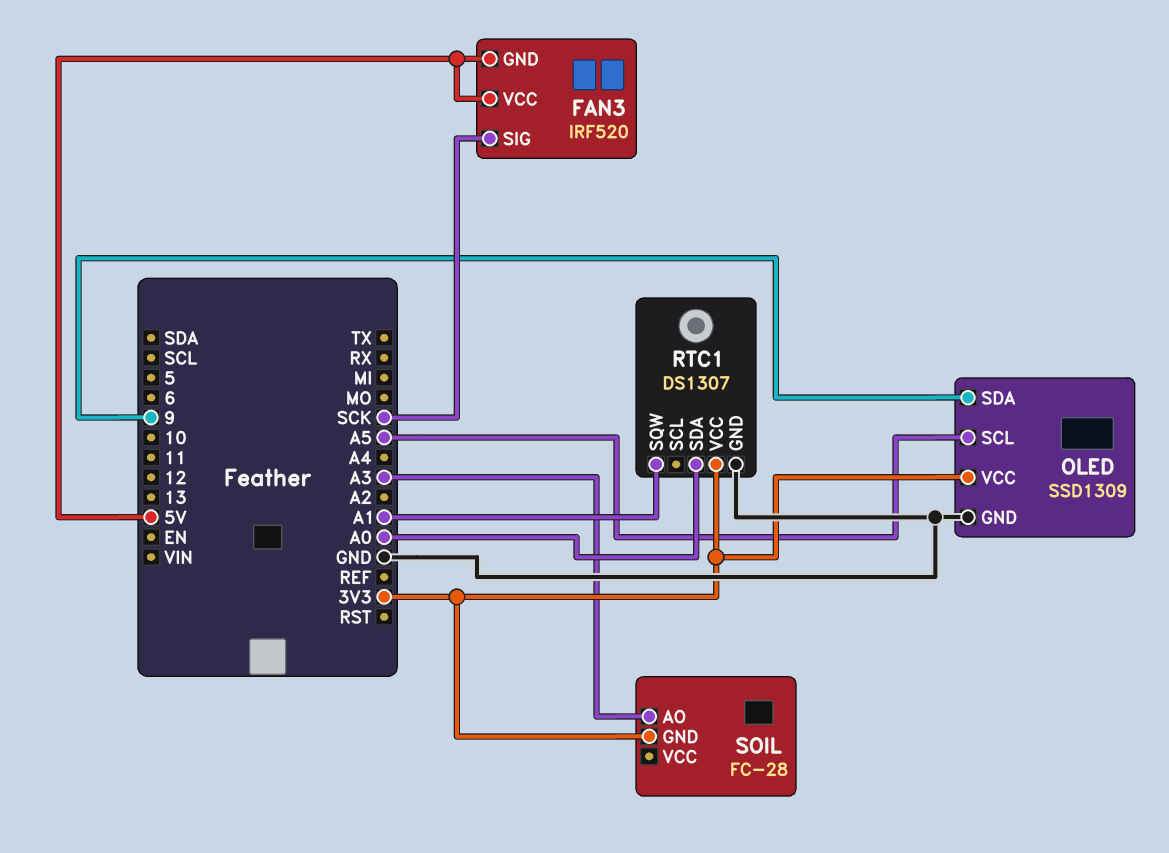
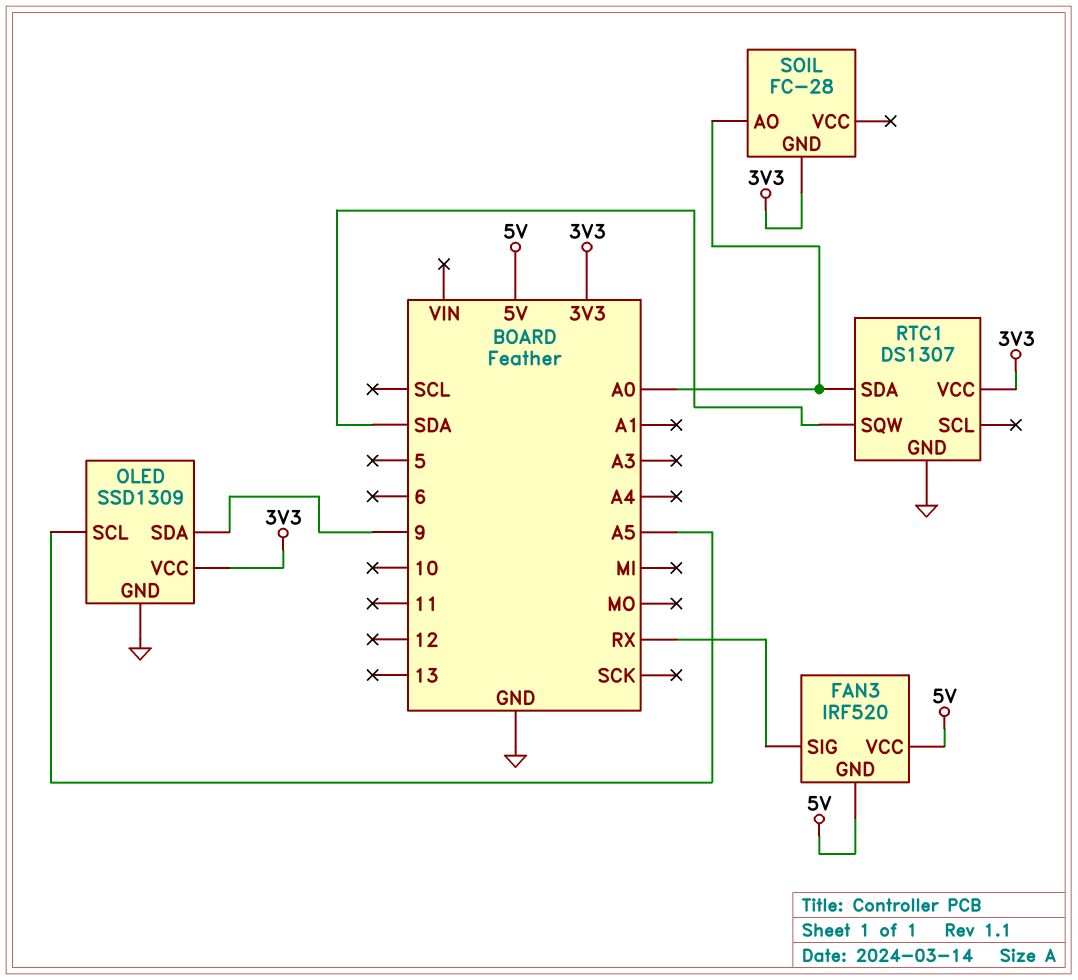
FAN3 pin SIG: SCK -> RX
RTC1 pin SQW: A1 -> SDA
SOIL pin AO: A3 -> A0

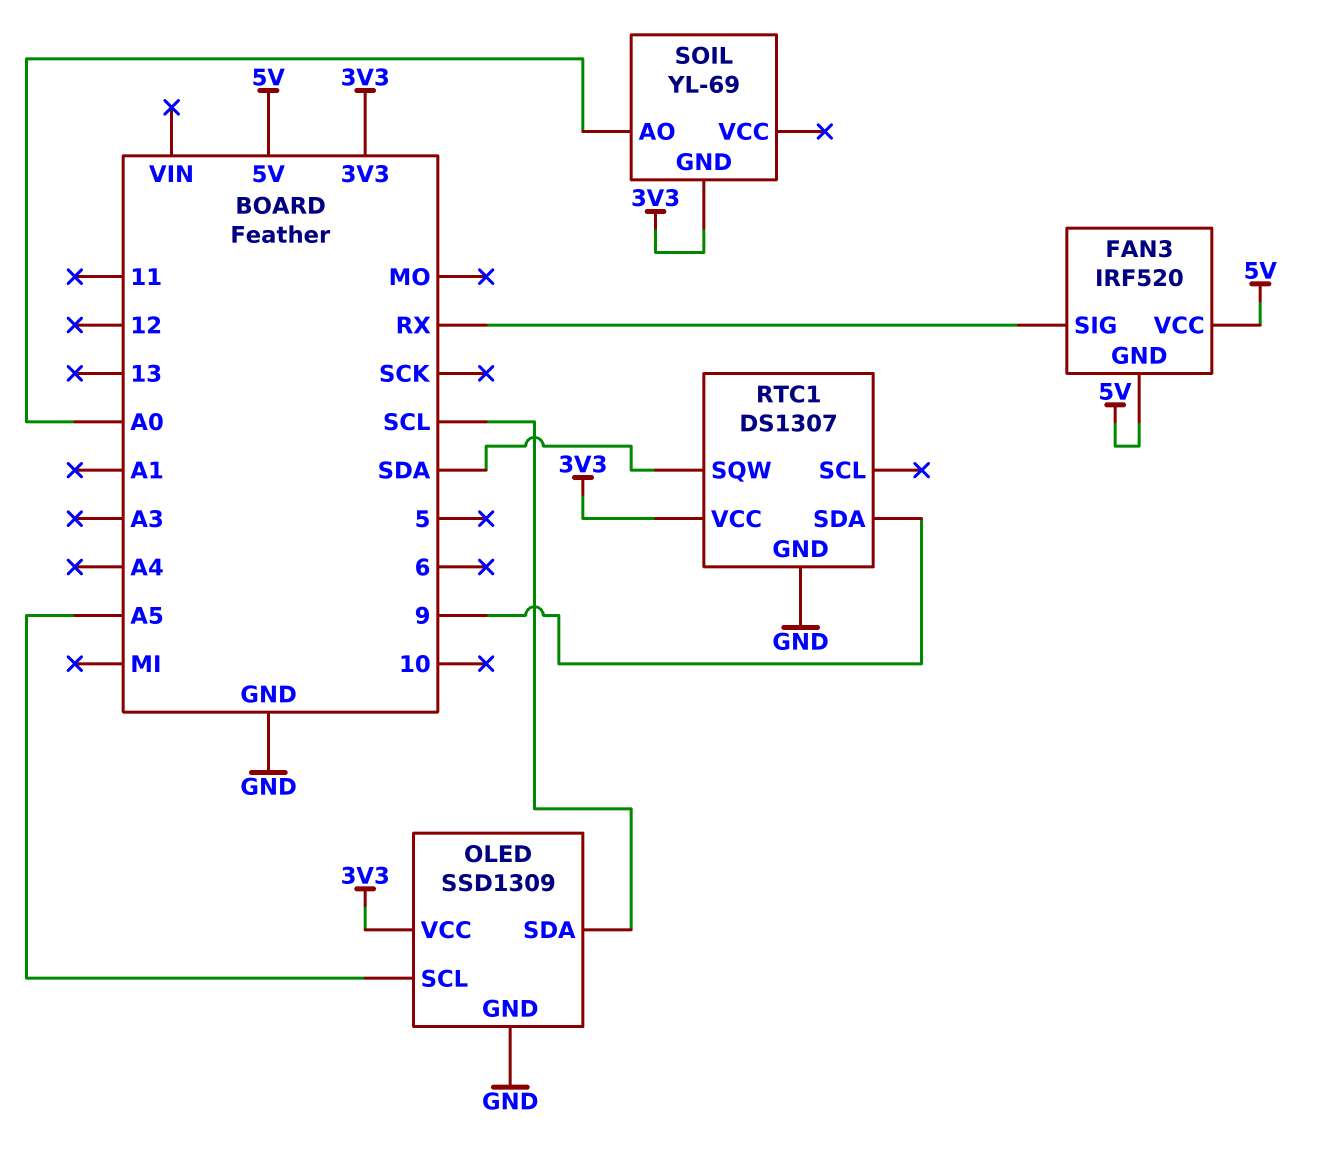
OLED pin SDA: 9 -> SCL
RTC1 pin SDA: A0 -> 9
SOIL: FC-28 -> YL-69

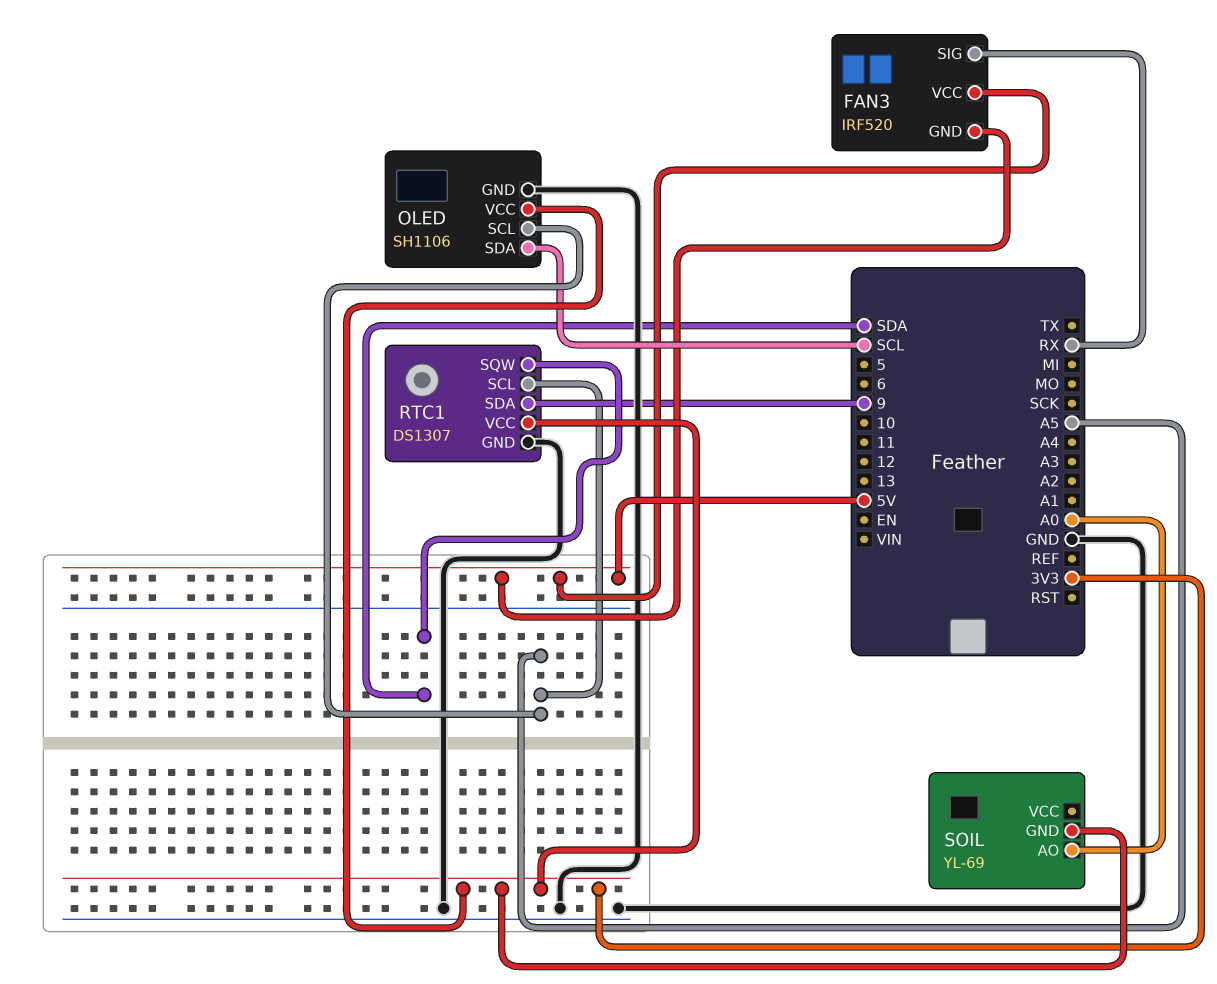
OLED: SSD1309 -> SH1106
RTC1 pin SCL: none -> A5

